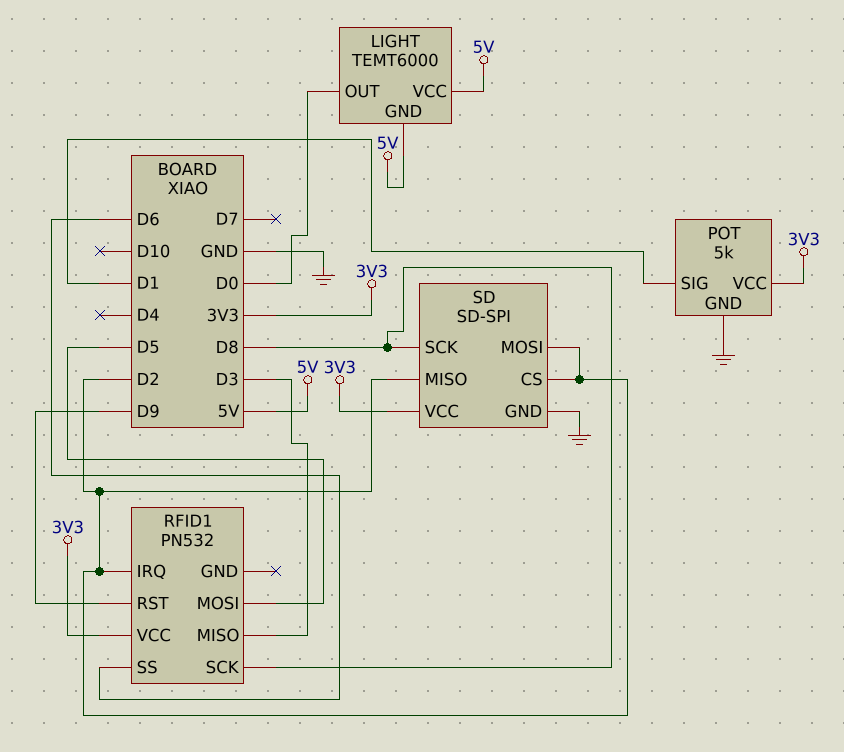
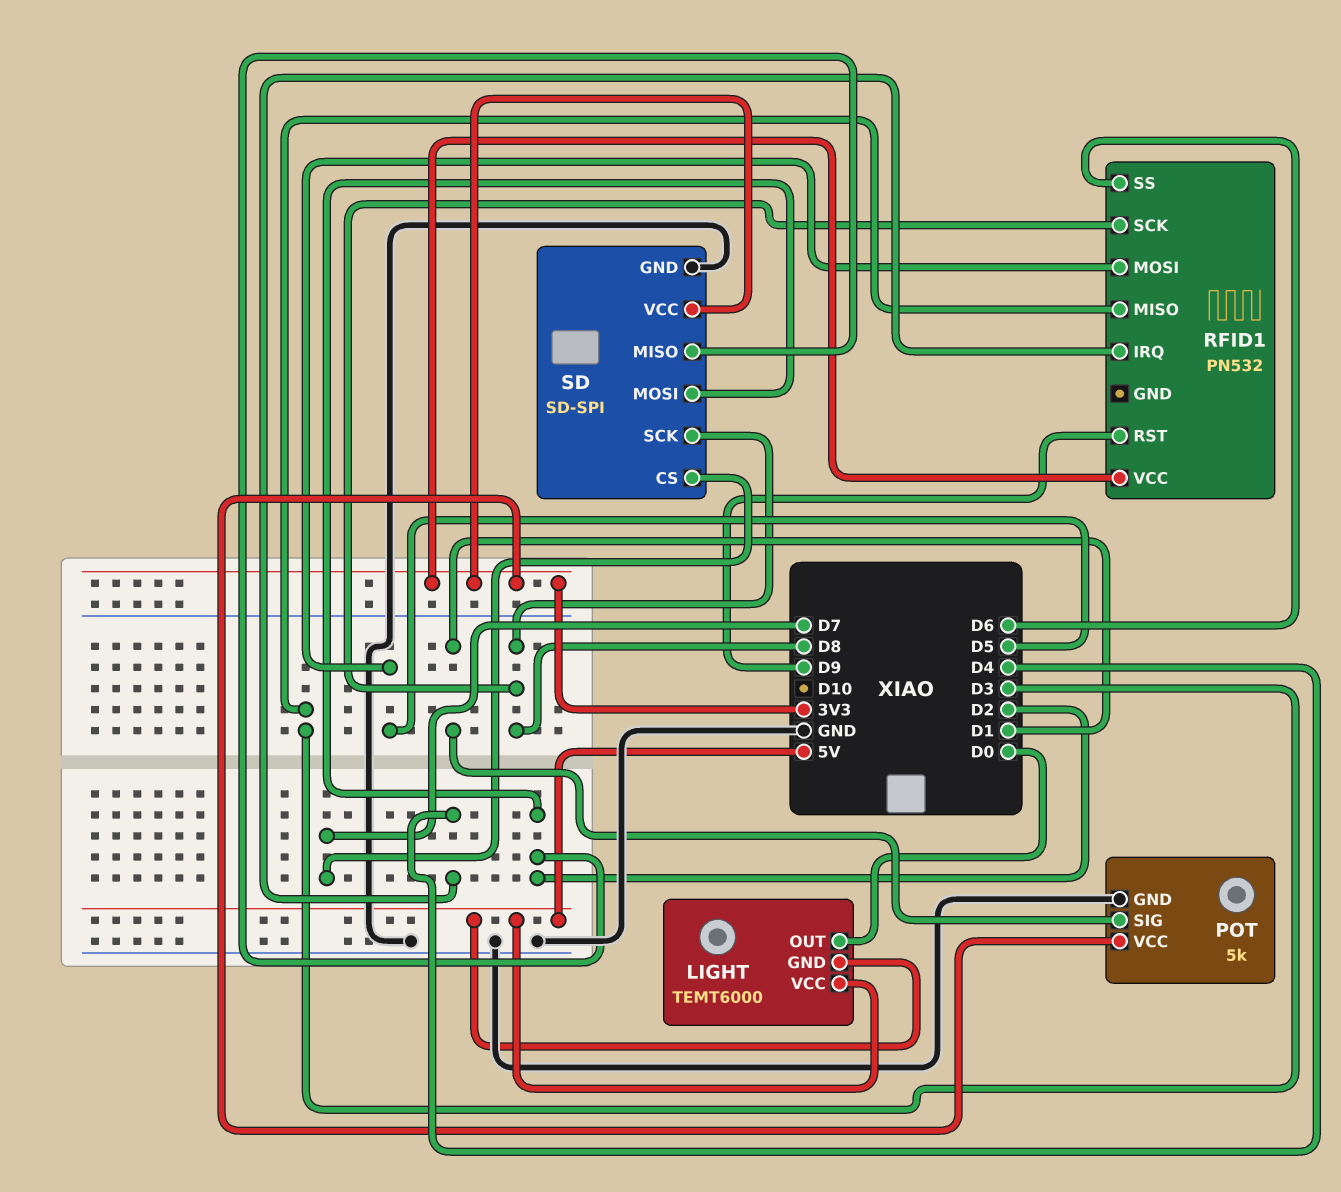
RFID1 pin IRQ: D2 -> D4
SD pin CS: D2 -> D7

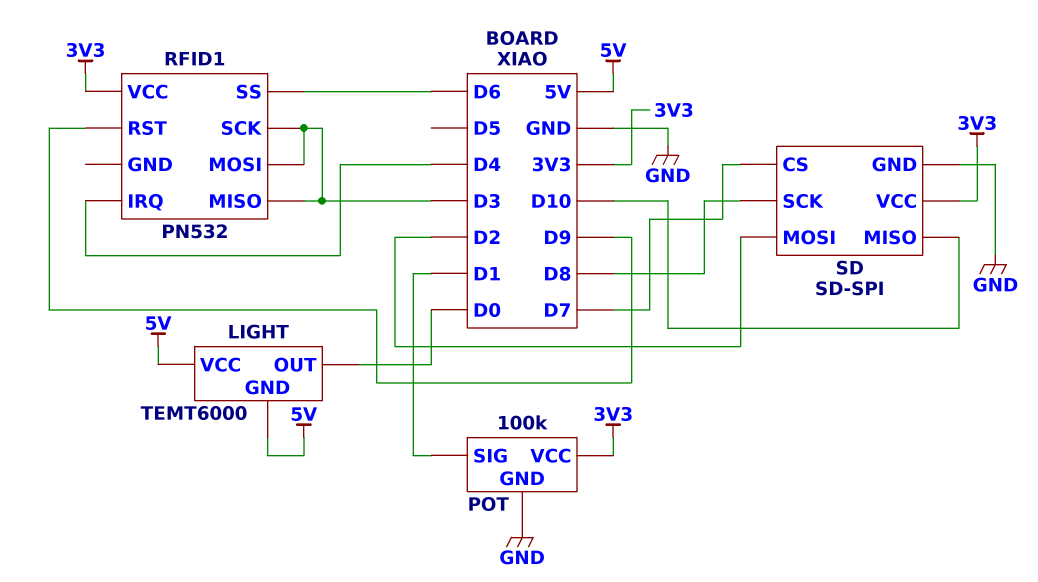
POT: 5k -> 100k
RFID1 pin MOSI: D5 -> D3
RFID1 pin SCK: D8 -> D3
SD pin MISO: D2 -> D10

